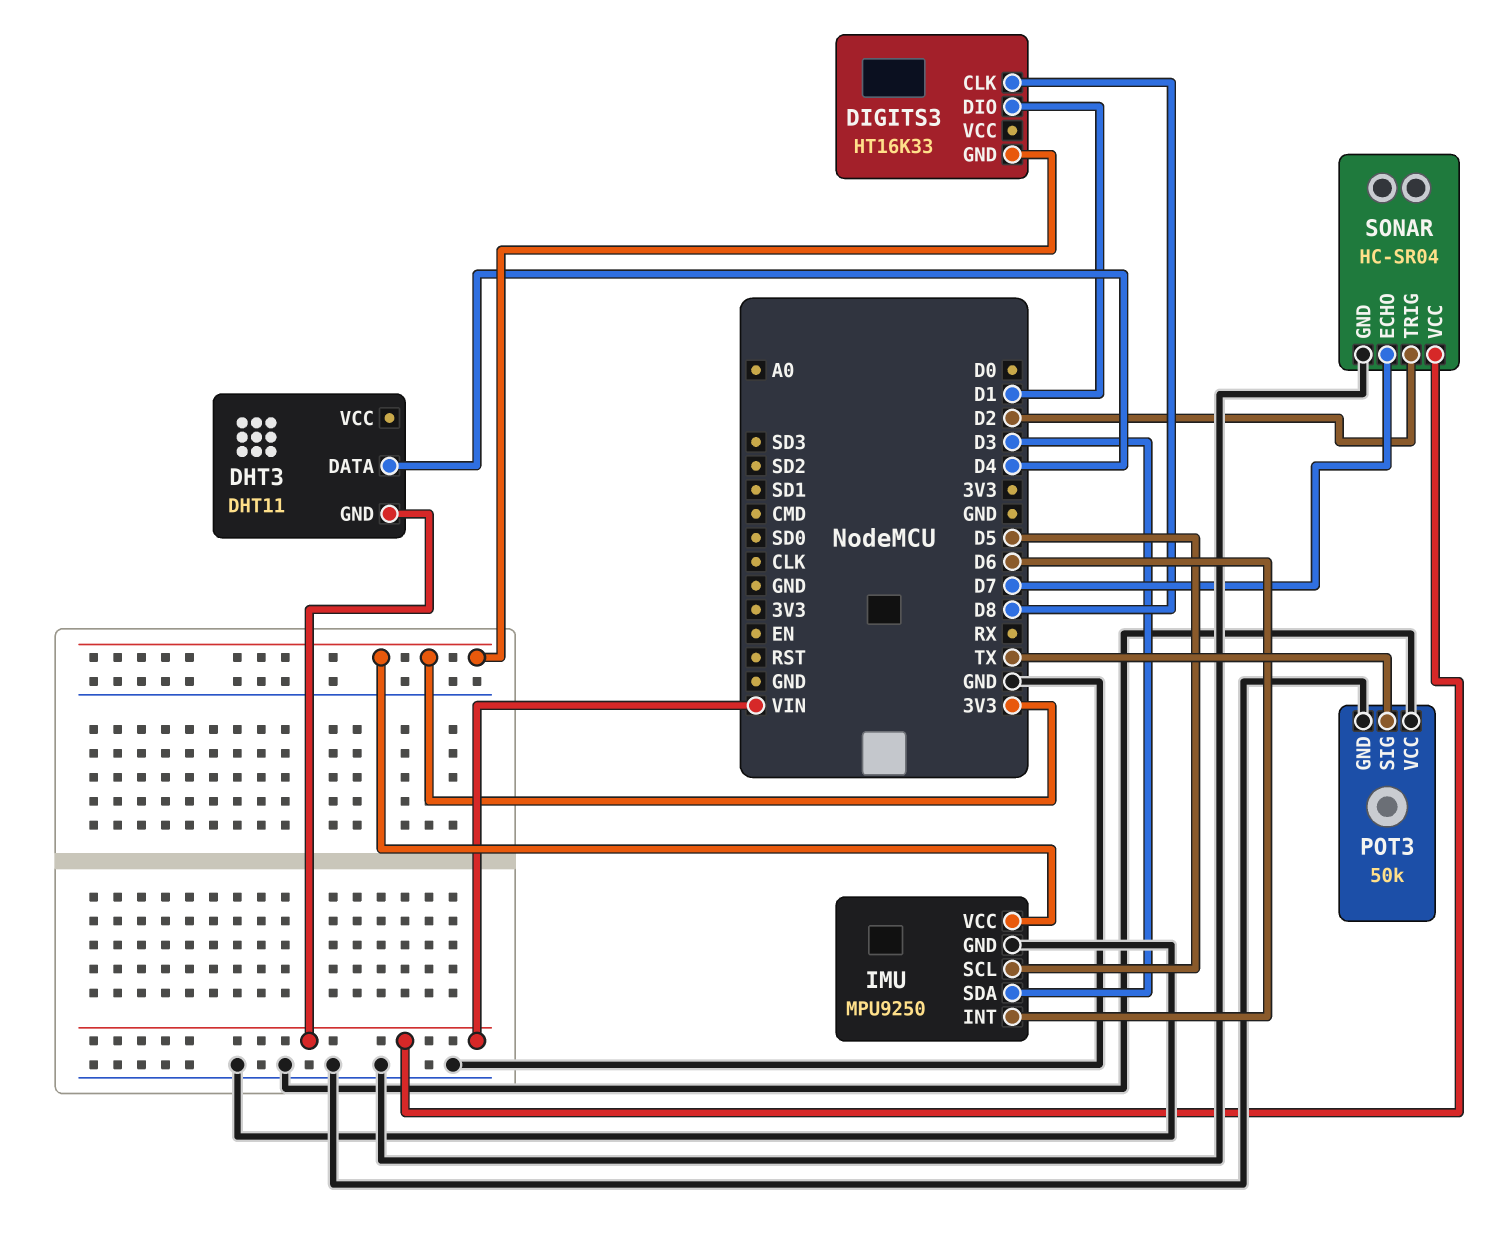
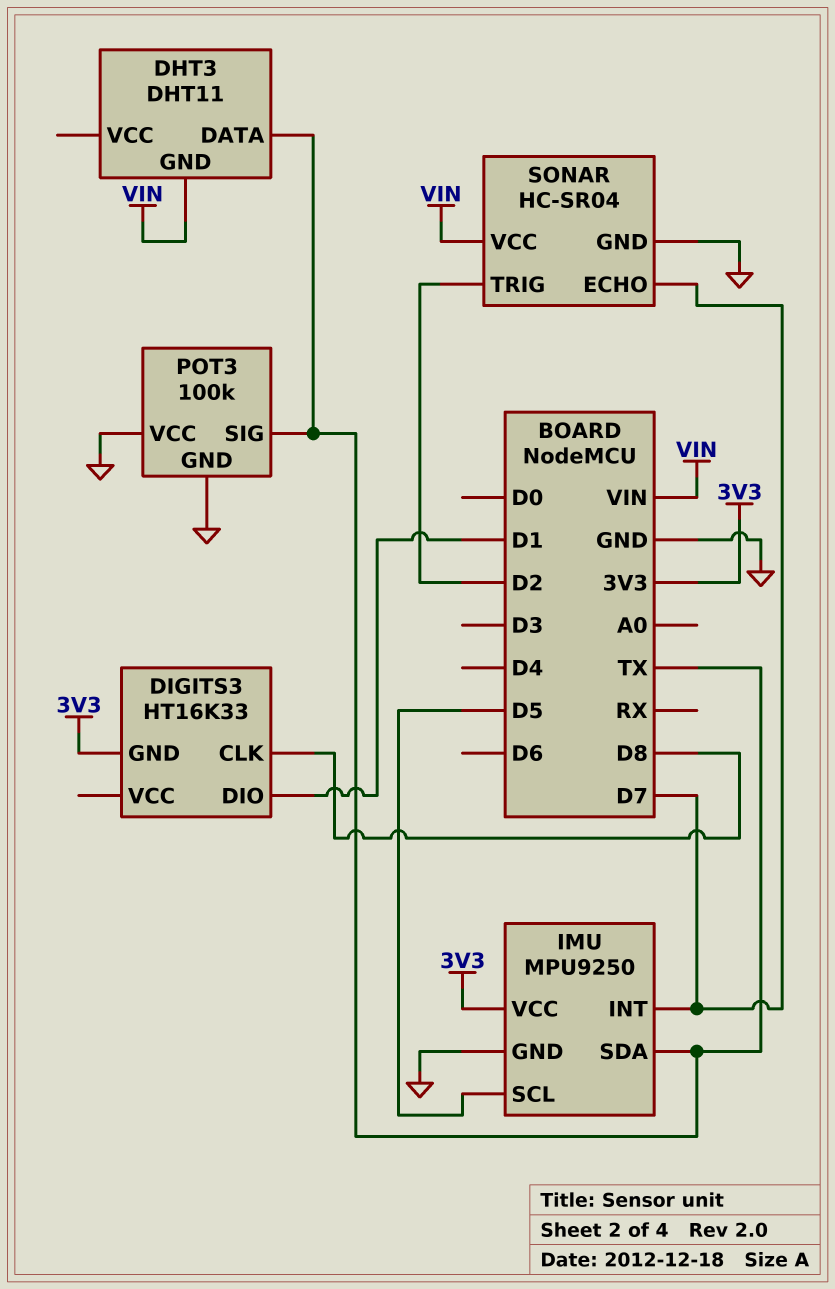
DHT3 pin DATA: D4 -> TX
IMU pin INT: D6 -> D7
IMU pin SDA: D3 -> TX
POT3: 50k -> 100k

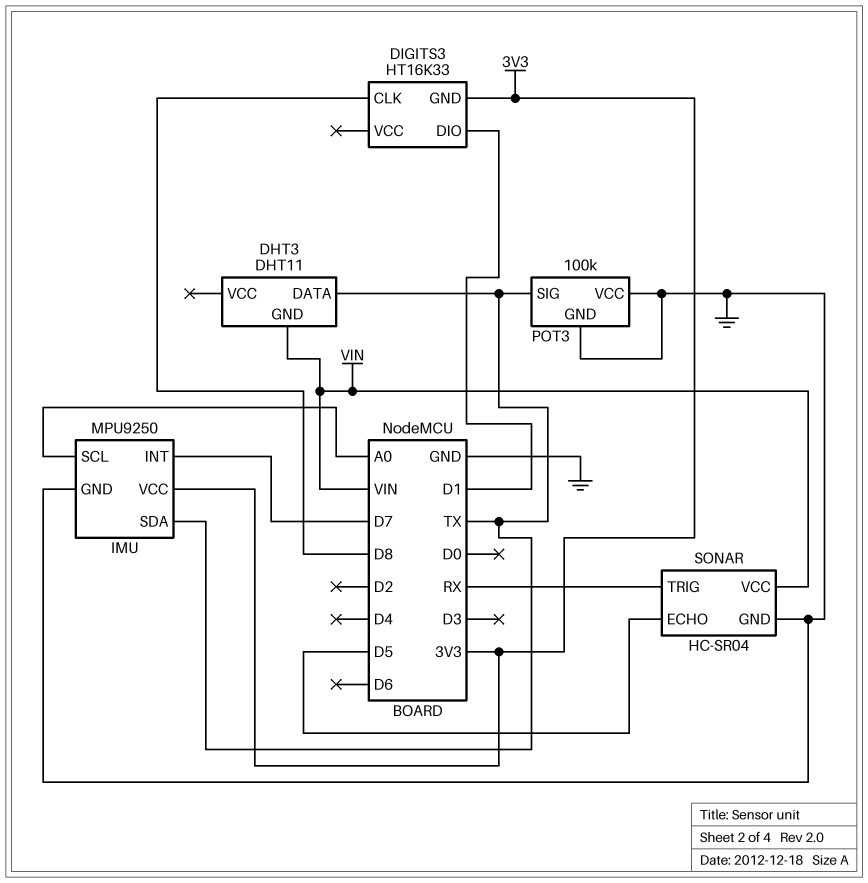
IMU pin SCL: D5 -> A0
SONAR pin ECHO: D7 -> D5
SONAR pin TRIG: D2 -> RX

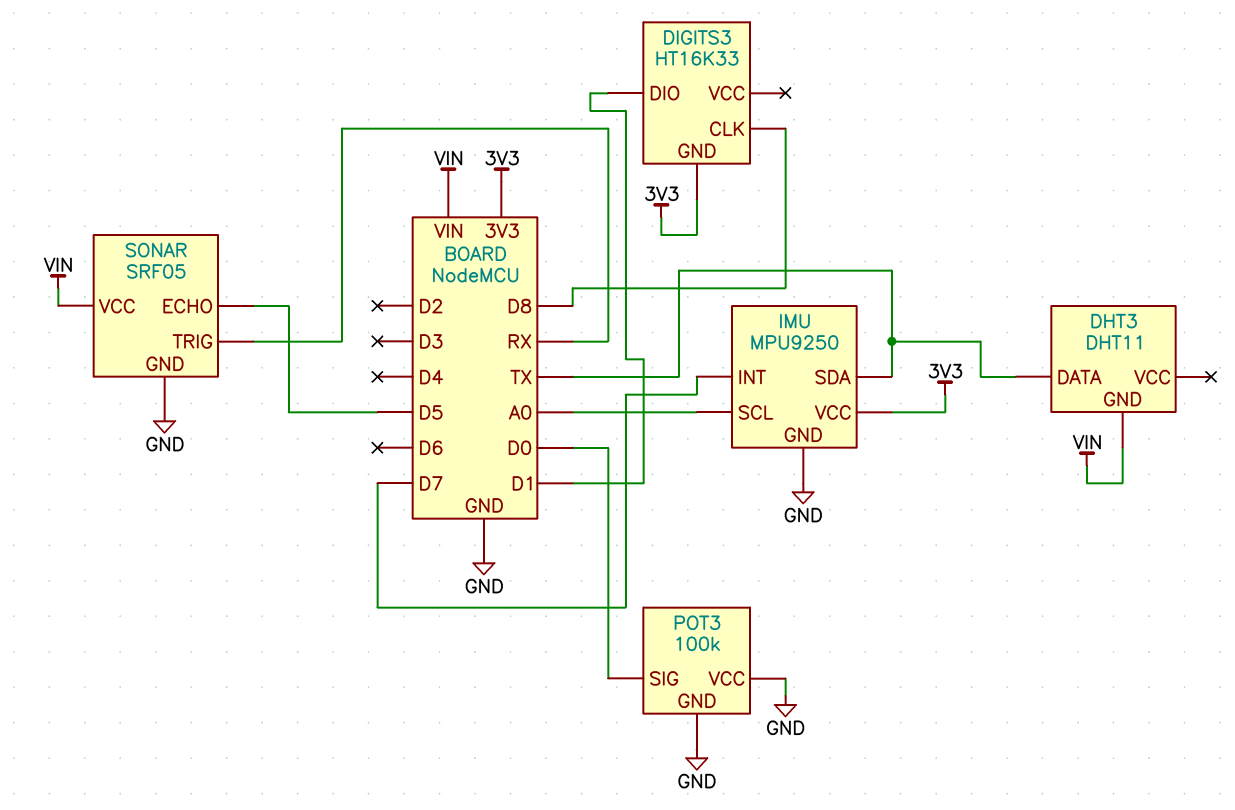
POT3 pin SIG: TX -> D0
SONAR: HC-SR04 -> SRF05

